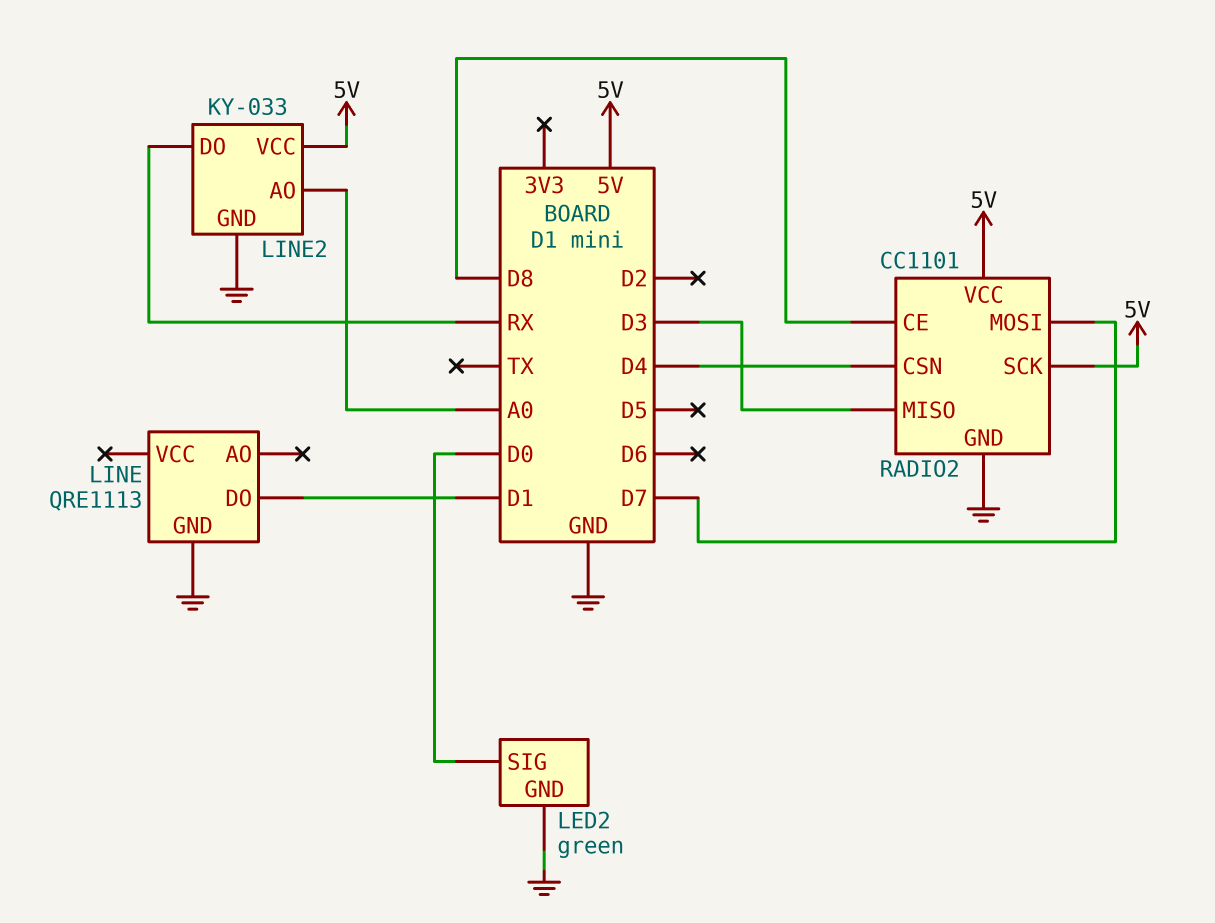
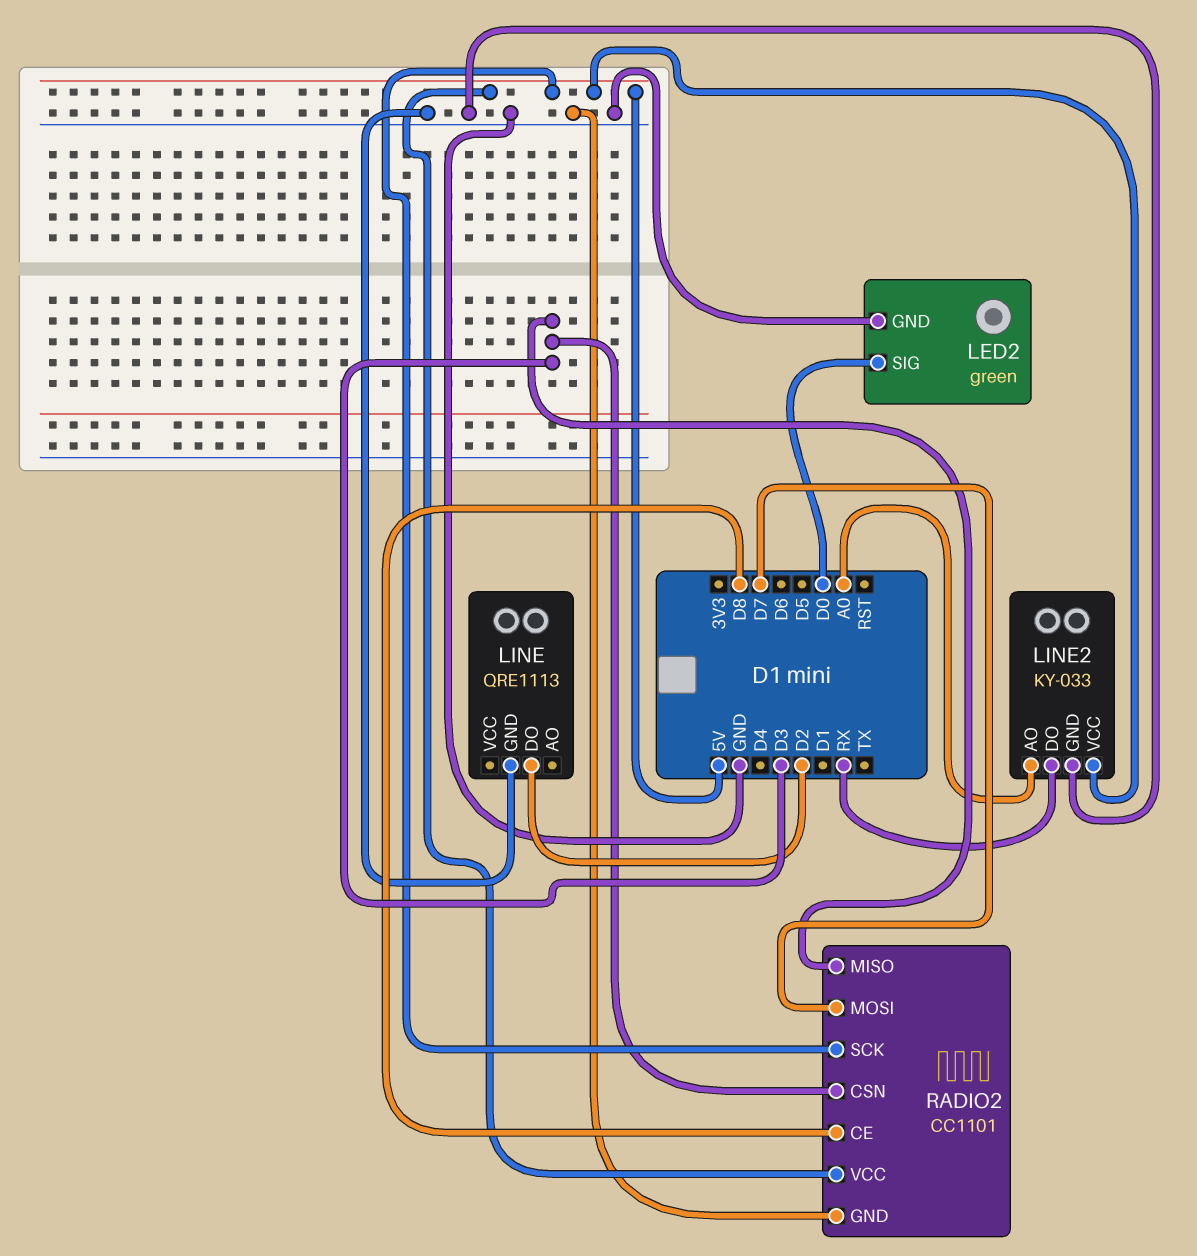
LINE pin DO: D1 -> D2
RADIO2 pin CSN: D4 -> D3

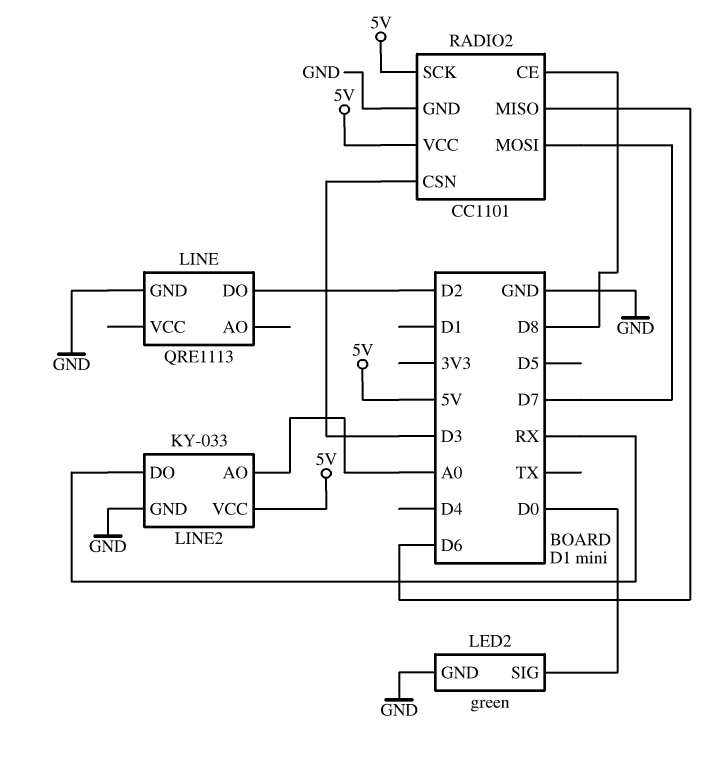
RADIO2 pin MISO: D3 -> D6

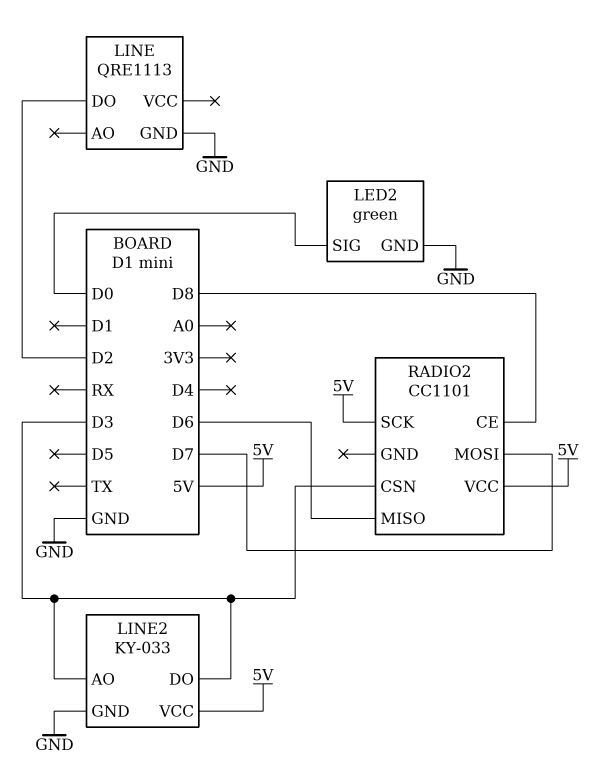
LINE2 pin AO: A0 -> D3
LINE2 pin DO: RX -> D3
RADIO2 pin GND: GND -> none

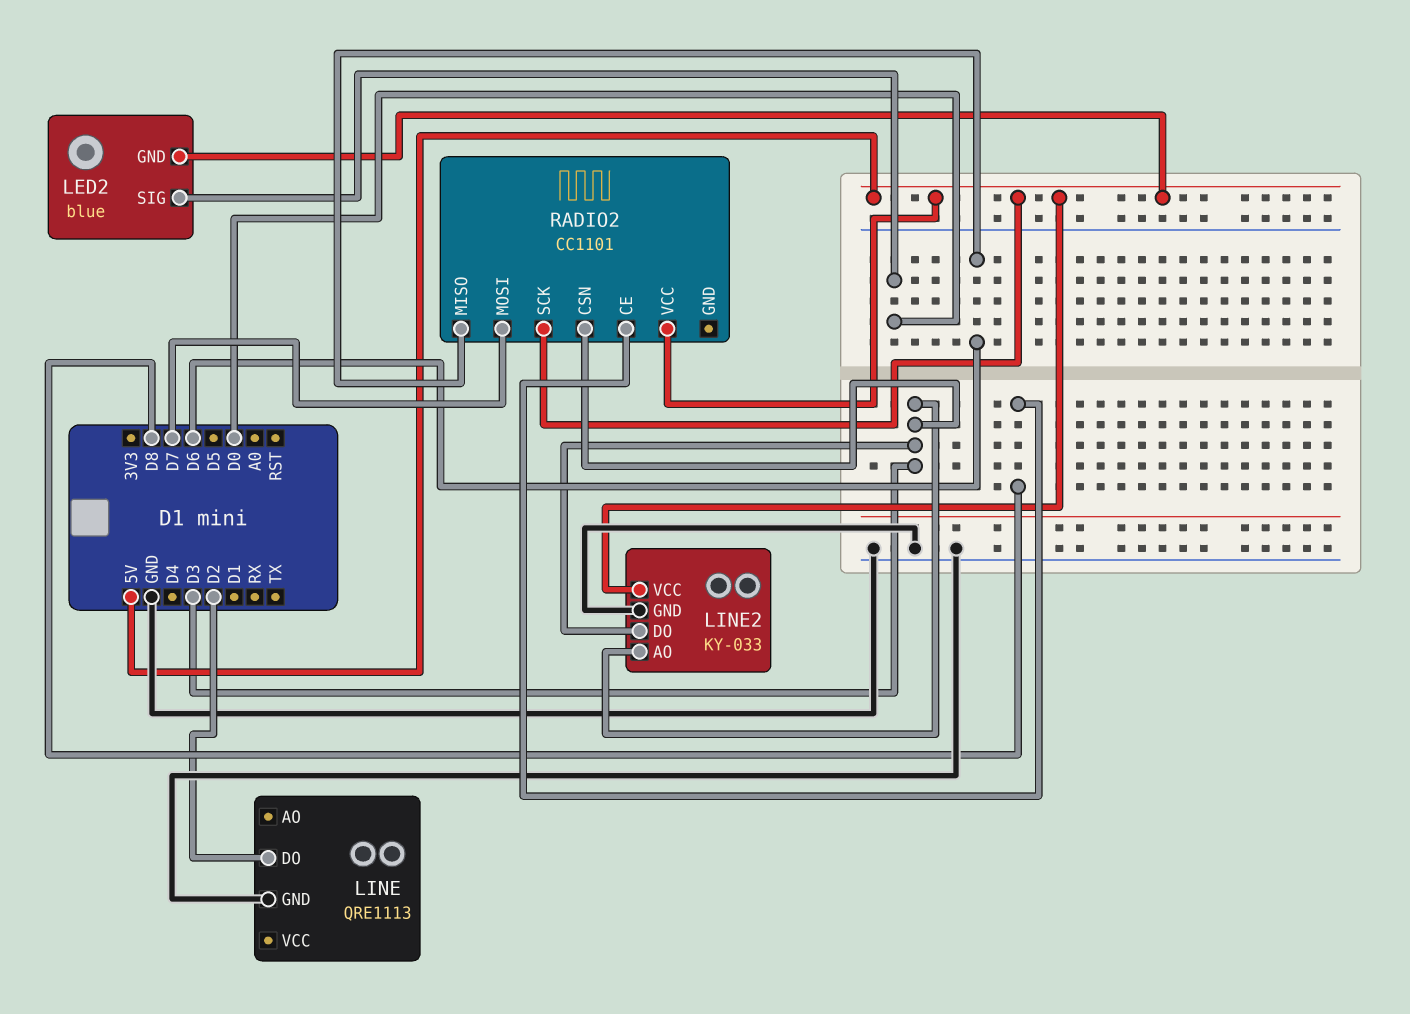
LED2: green -> blue
LED2 pin GND: GND -> 5V

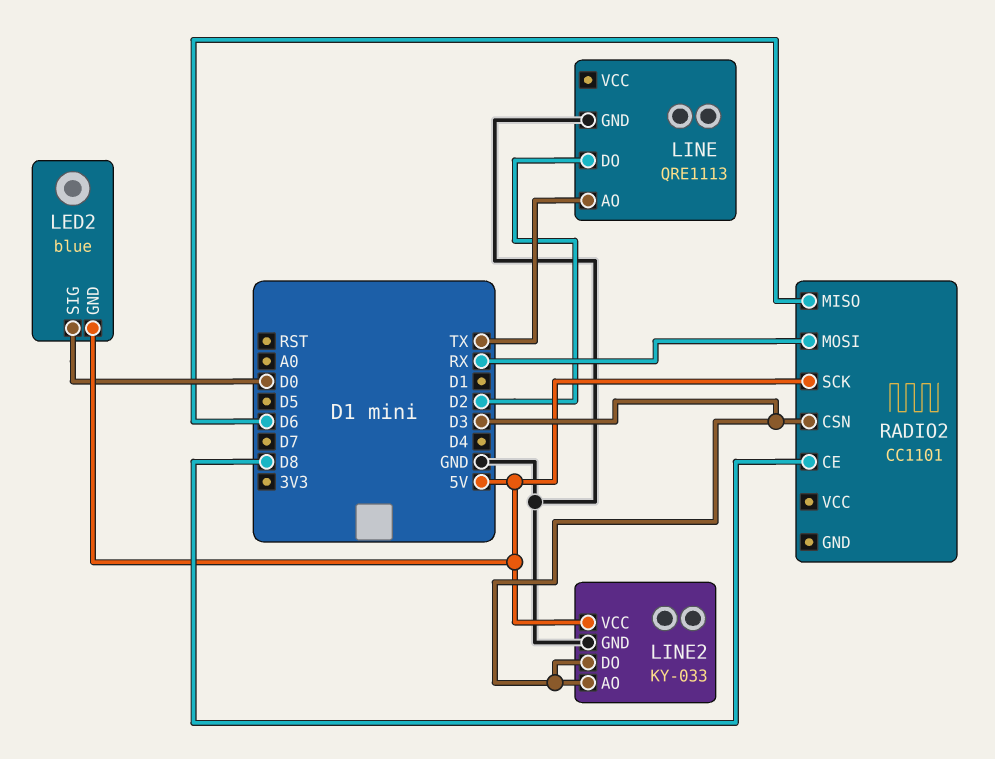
LINE pin AO: none -> TX
RADIO2 pin MOSI: D7 -> RX
RADIO2 pin VCC: 5V -> none

